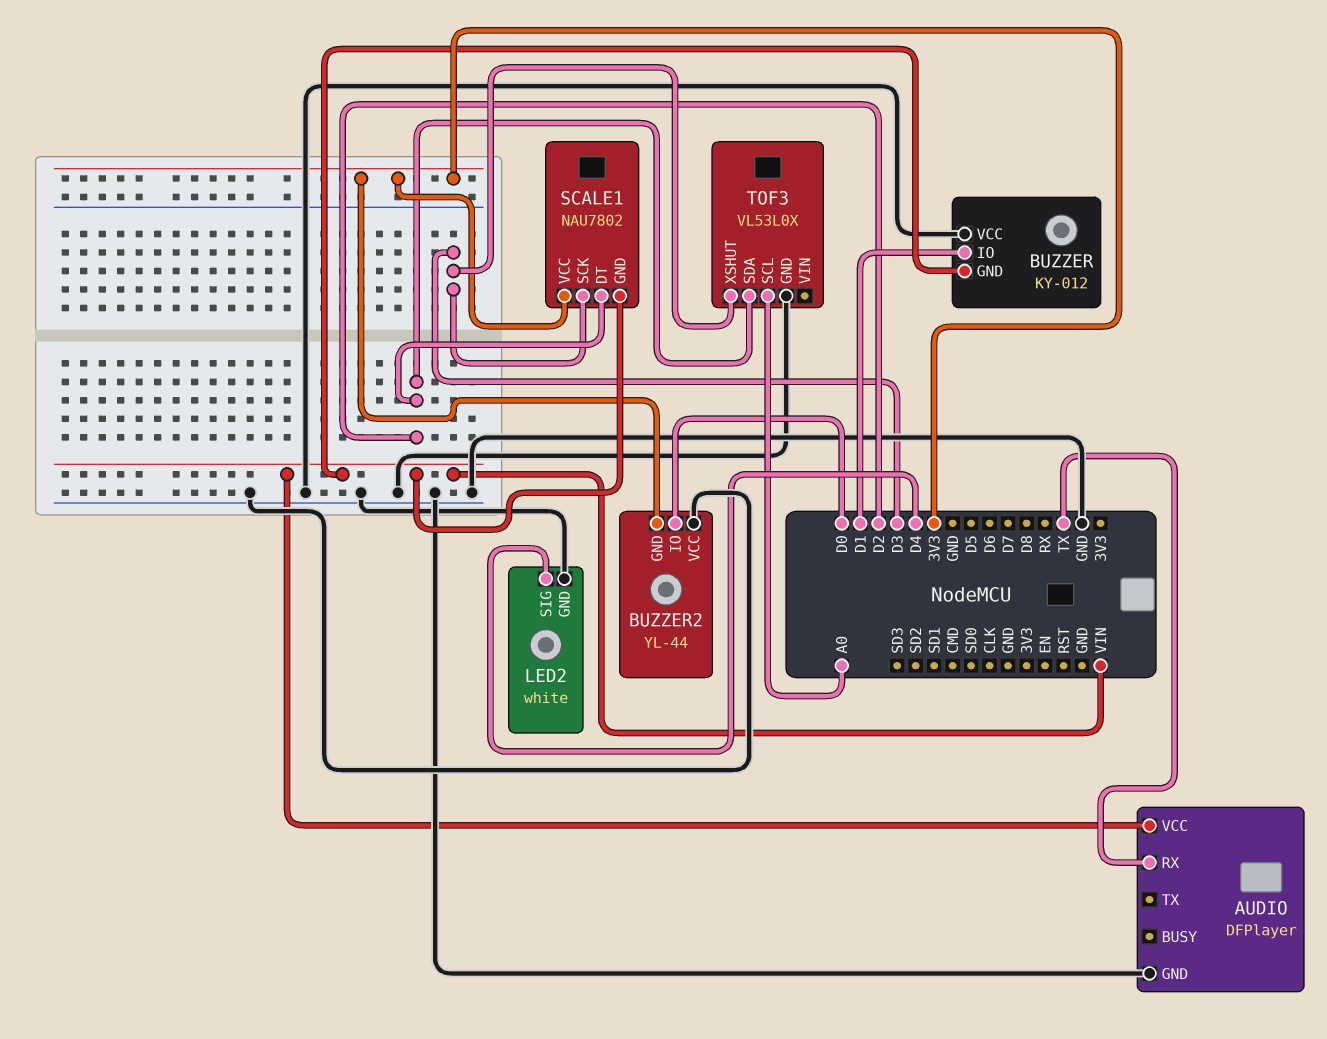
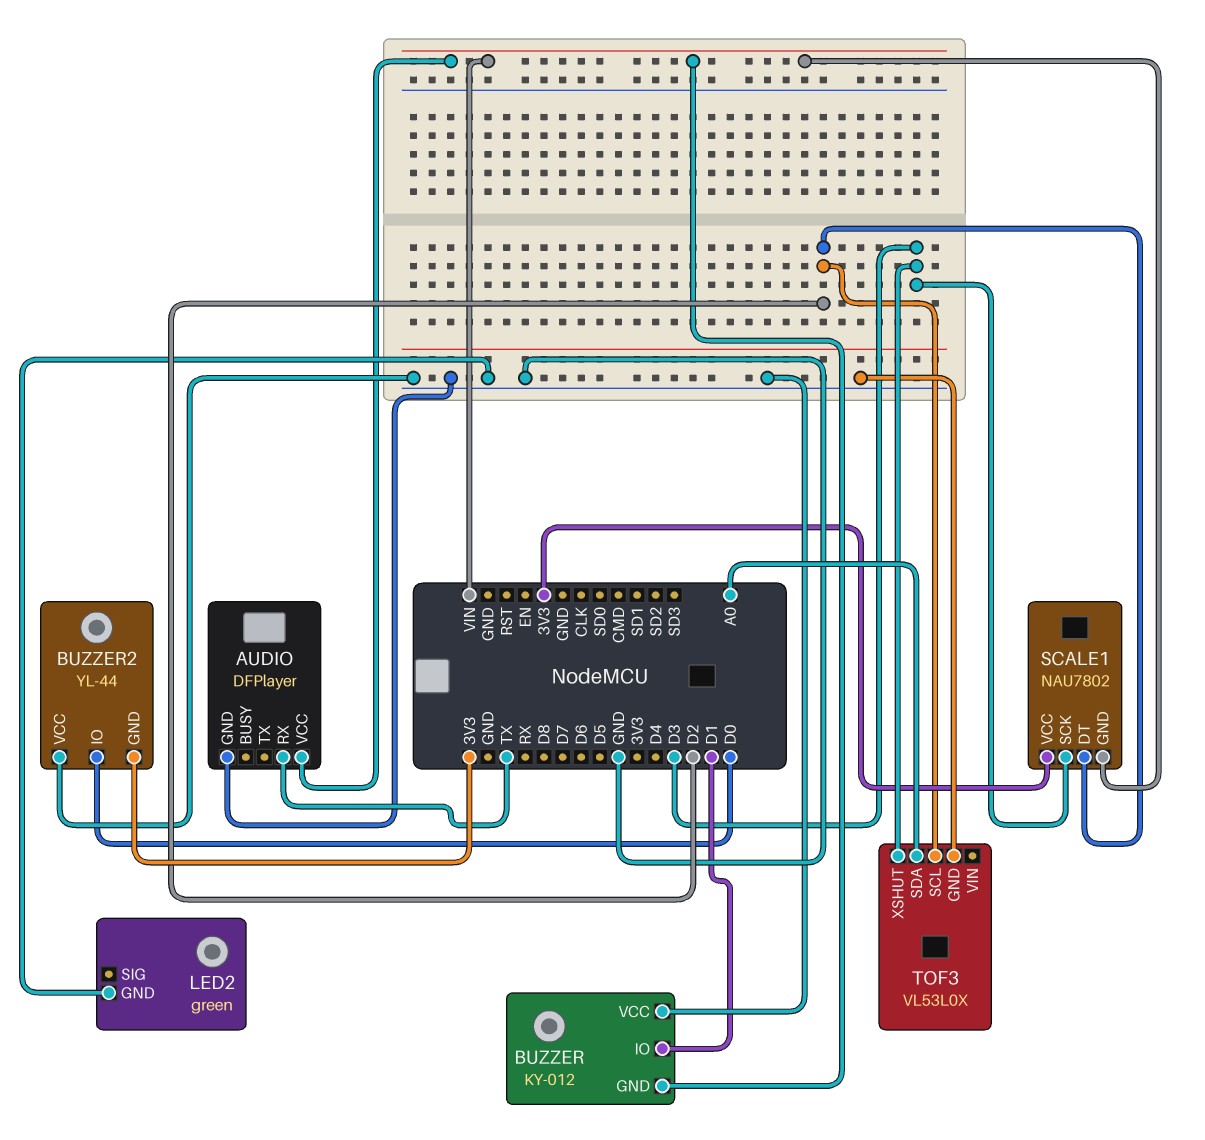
LED2: white -> green
LED2 pin SIG: D4 -> none
TOF3 pin SCL: A0 -> D2
TOF3 pin SDA: D2 -> A0

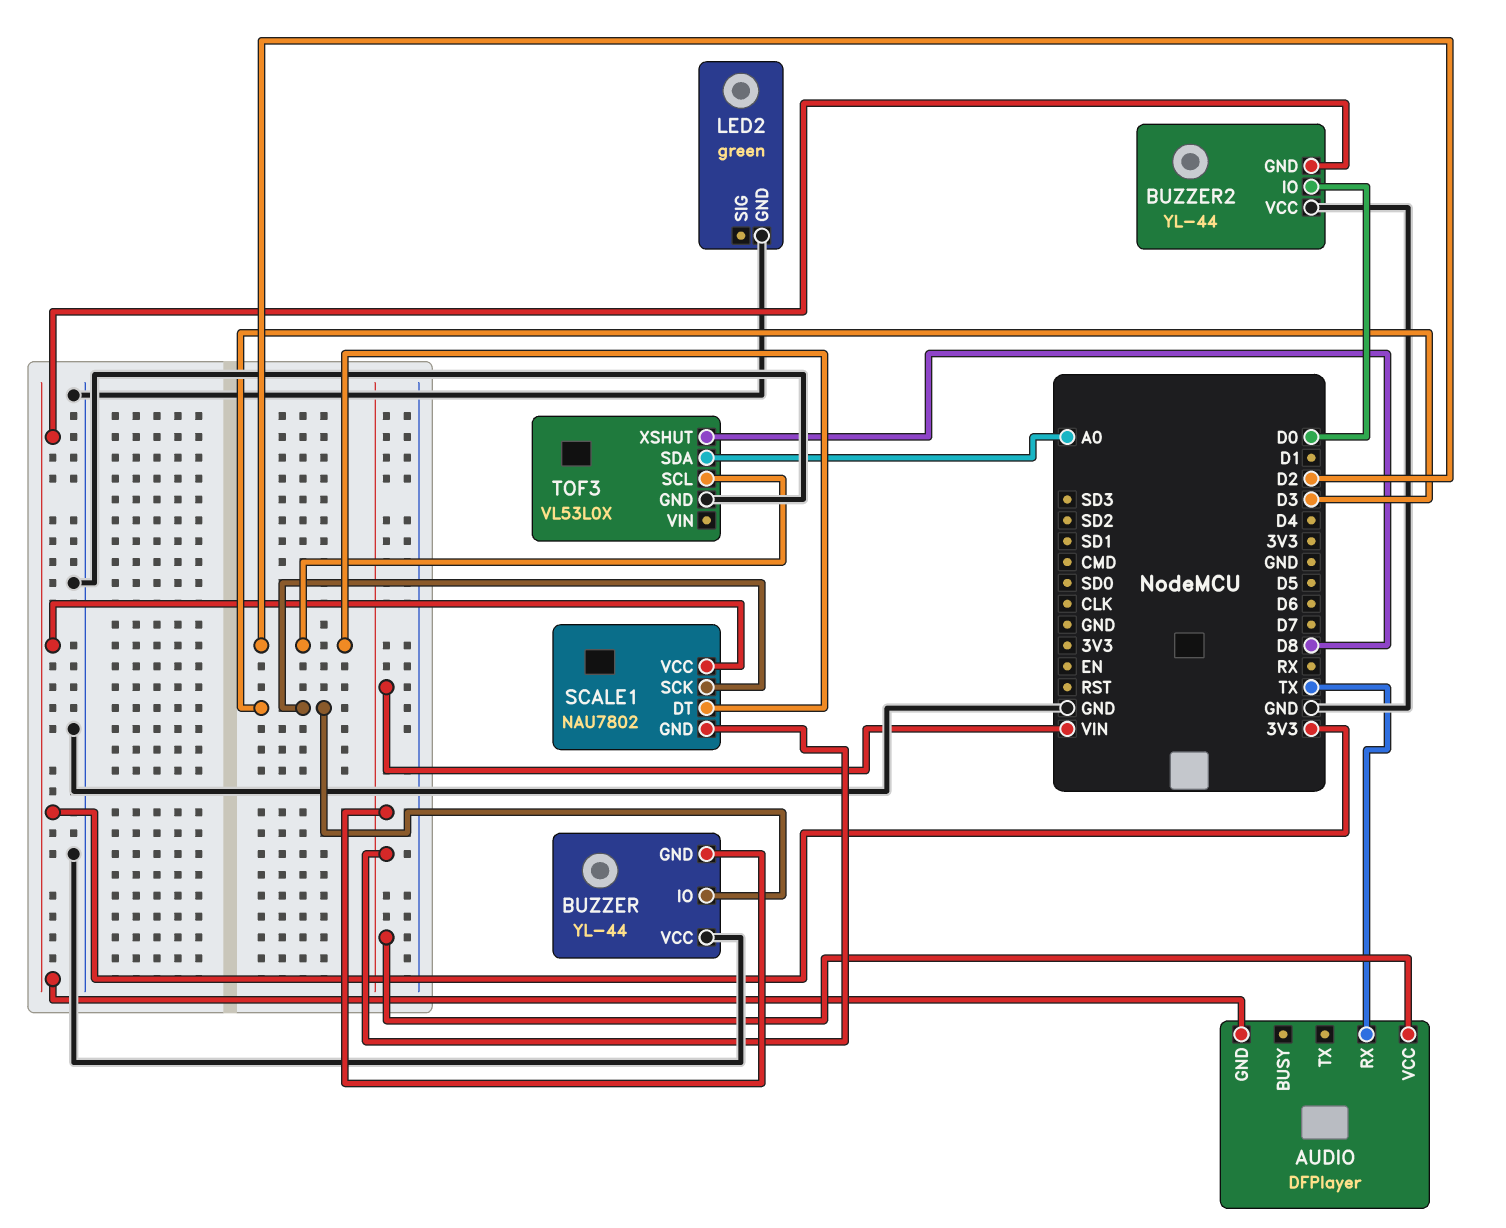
AUDIO pin GND: GND -> 3V3
BUZZER: KY-012 -> YL-44
BUZZER pin IO: D1 -> D3
TOF3 pin XSHUT: D3 -> D8

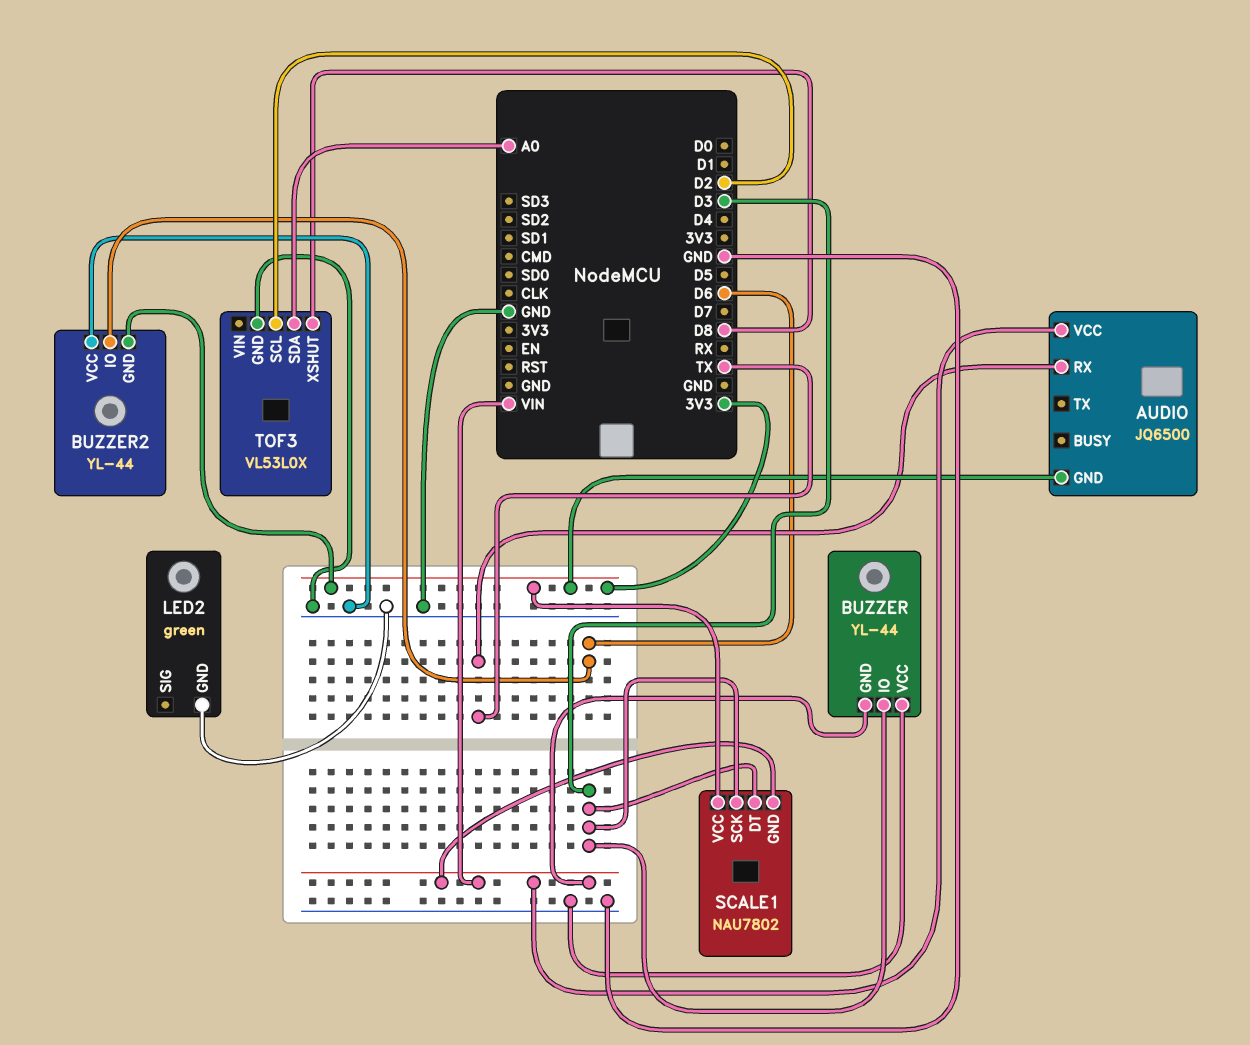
AUDIO: DFPlayer -> JQ6500
BUZZER2 pin IO: D0 -> D6
SCALE1 pin DT: D2 -> D3

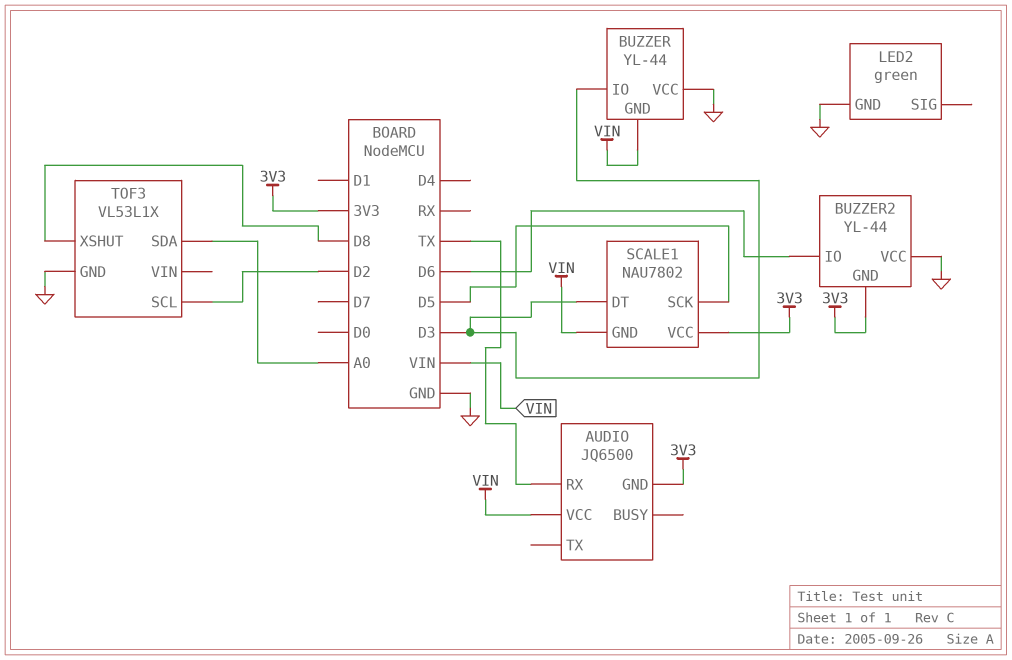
SCALE1 pin SCK: D3 -> D5
TOF3: VL53L0X -> VL53L1X

